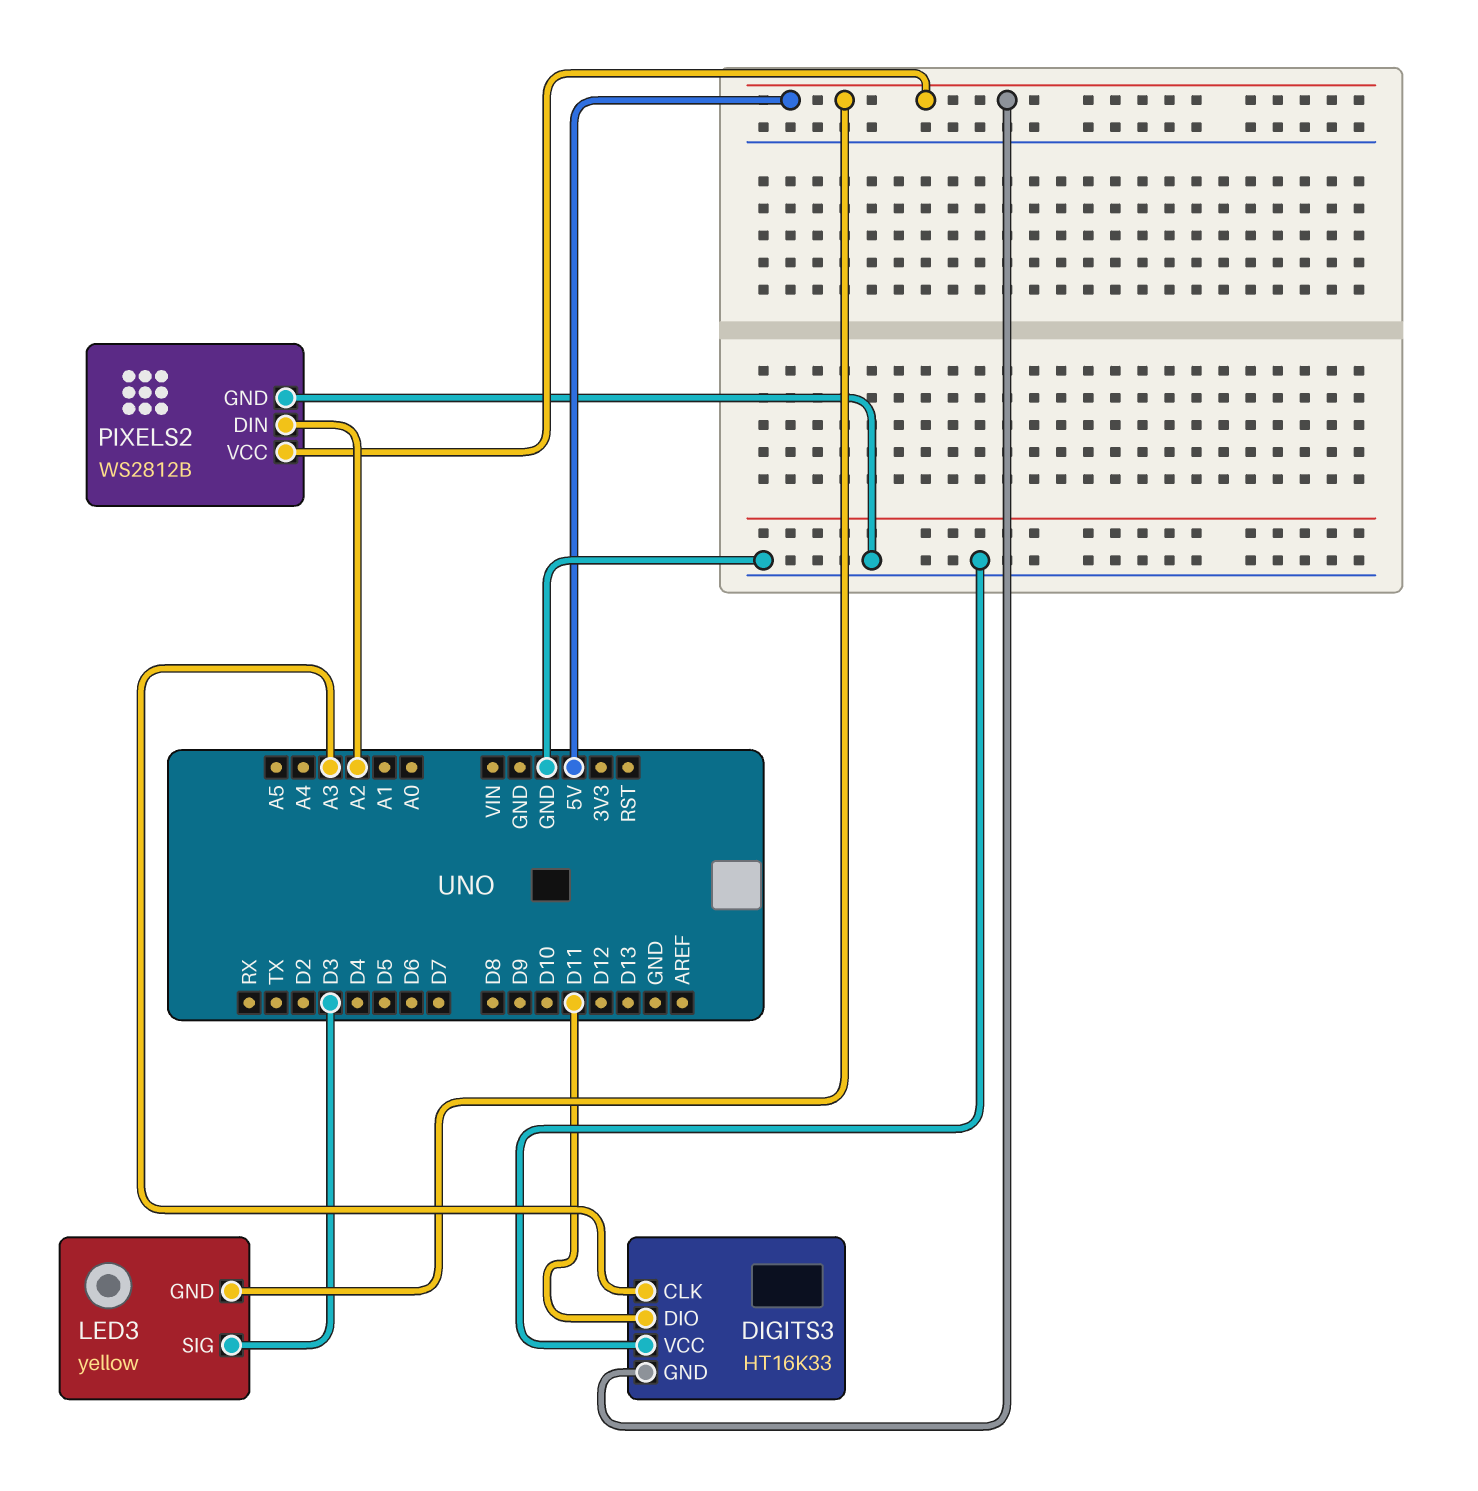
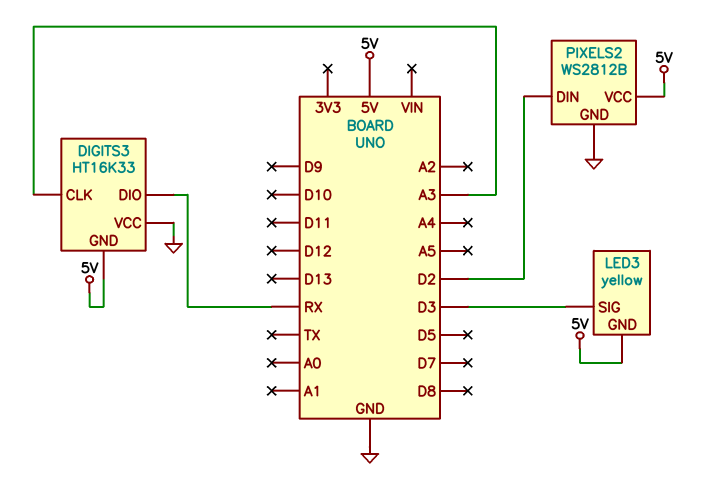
DIGITS3 pin DIO: D11 -> RX
PIXELS2 pin DIN: A2 -> D2

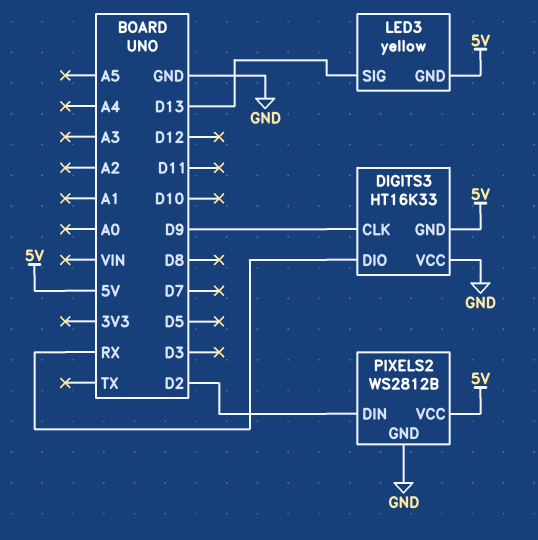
DIGITS3 pin CLK: A3 -> D9
LED3 pin SIG: D3 -> D13

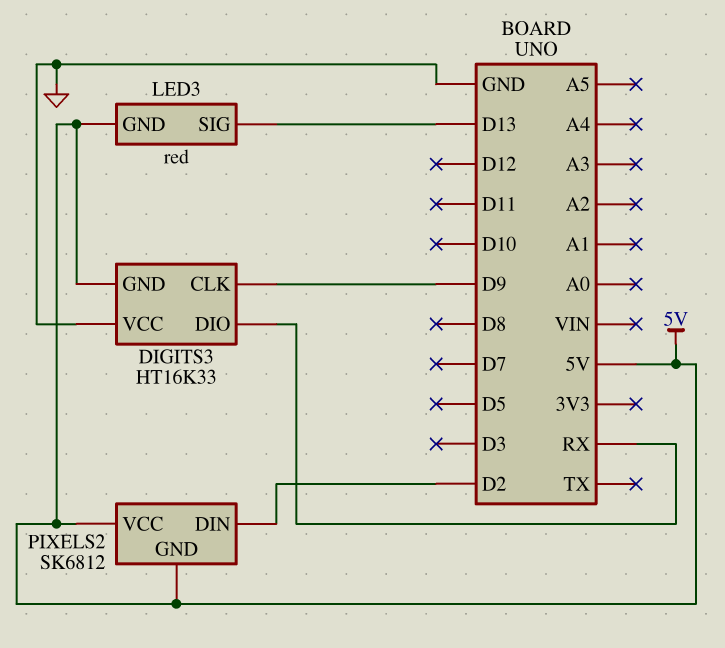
LED3: yellow -> red
PIXELS2: WS2812B -> SK6812
PIXELS2 pin GND: GND -> 5V

